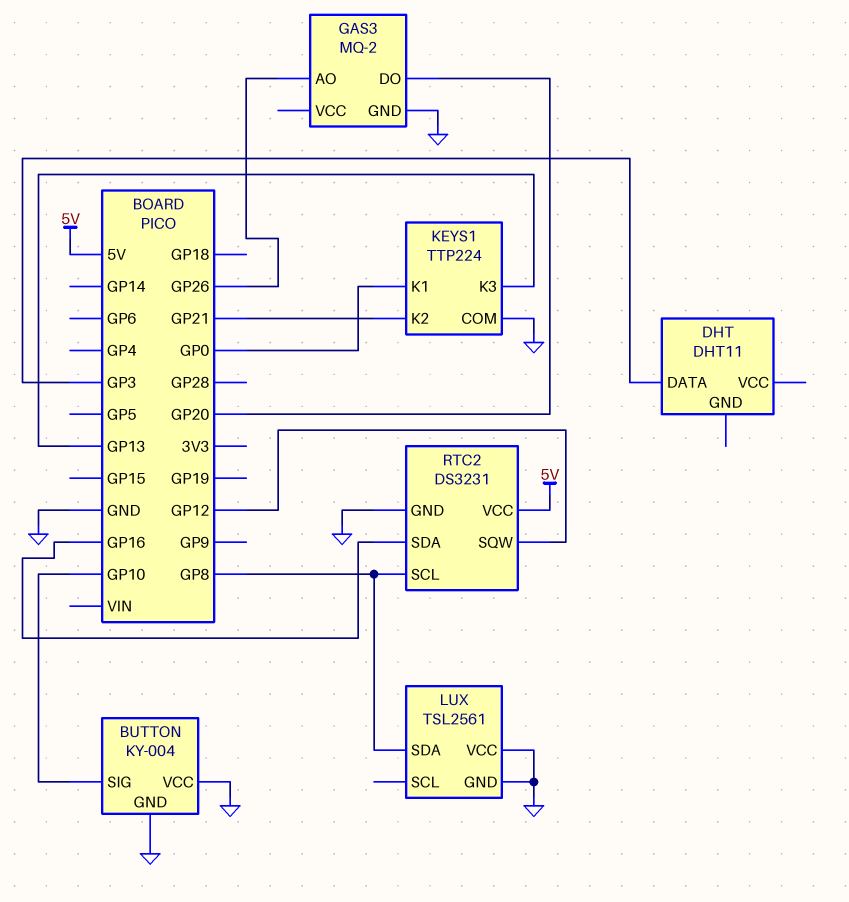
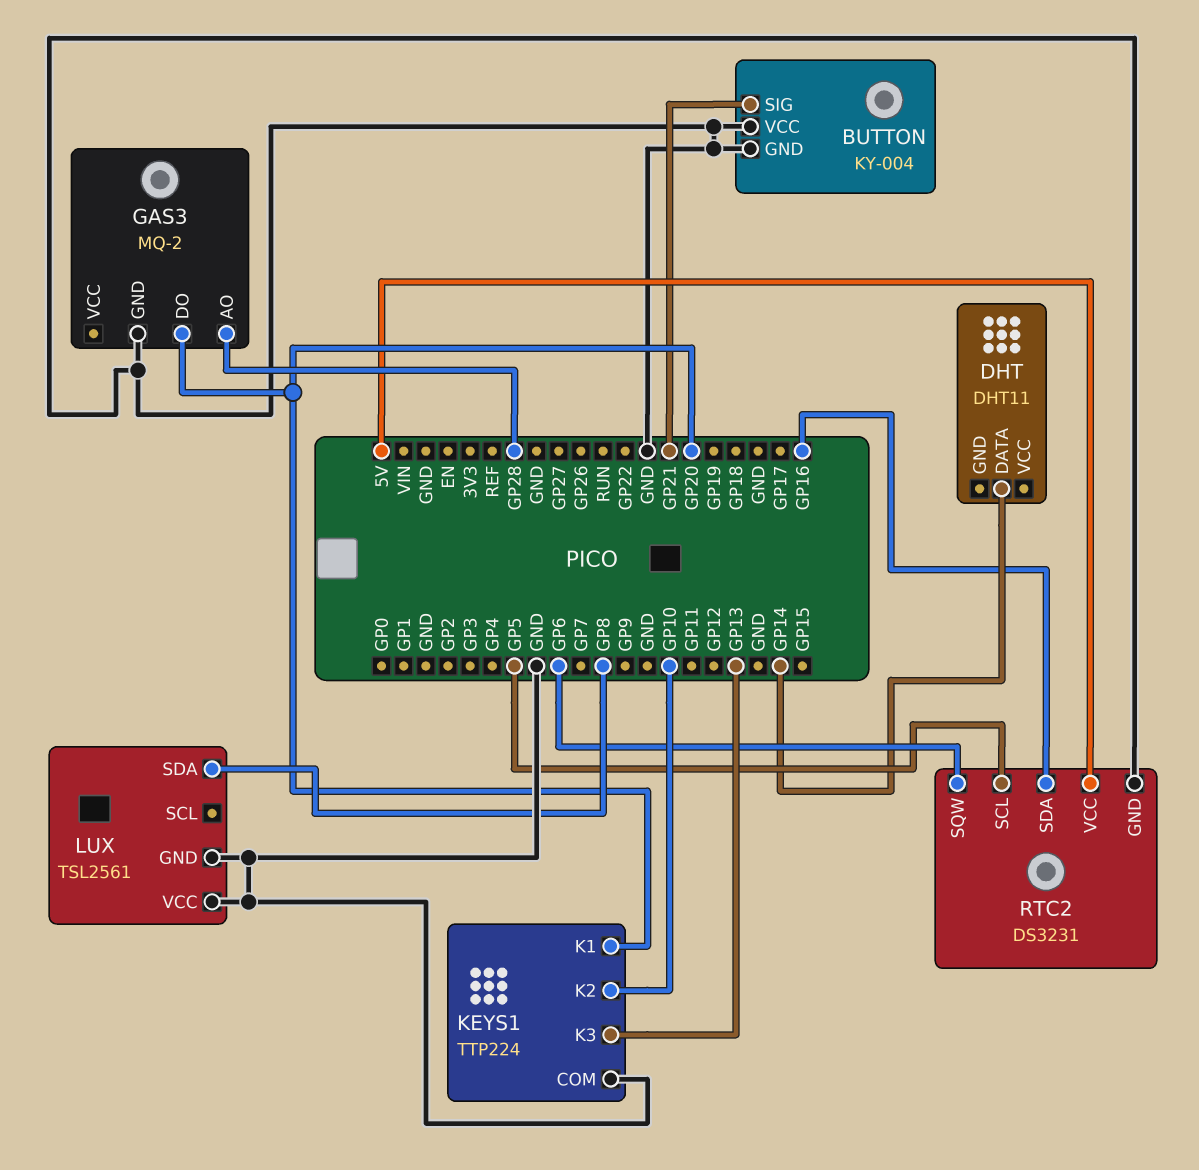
BUTTON pin SIG: GP10 -> GP21
DHT pin DATA: GP3 -> GP14
GAS3 pin AO: GP26 -> GP28
KEYS1 pin K1: GP0 -> GP20
KEYS1 pin K2: GP21 -> GP10
RTC2 pin SCL: GP8 -> GP5
RTC2 pin SQW: GP12 -> GP6

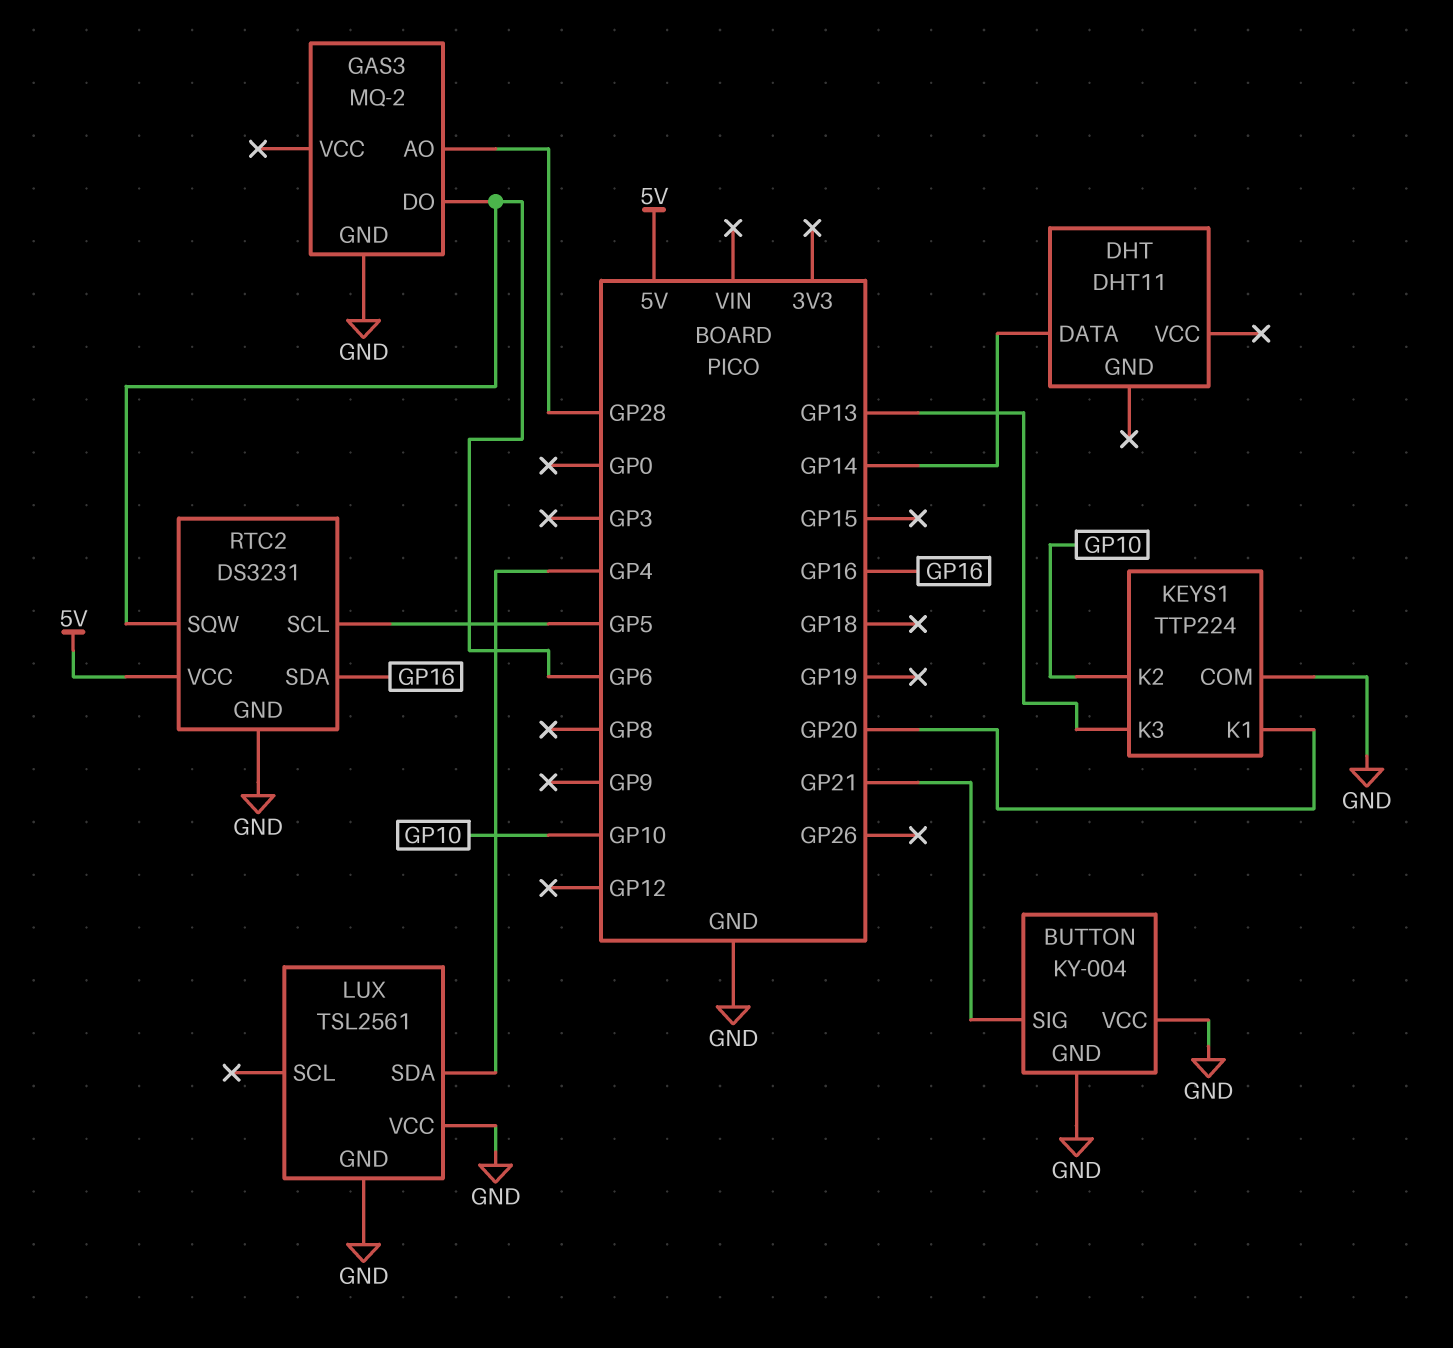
GAS3 pin DO: GP20 -> GP6
LUX pin SDA: GP8 -> GP4

